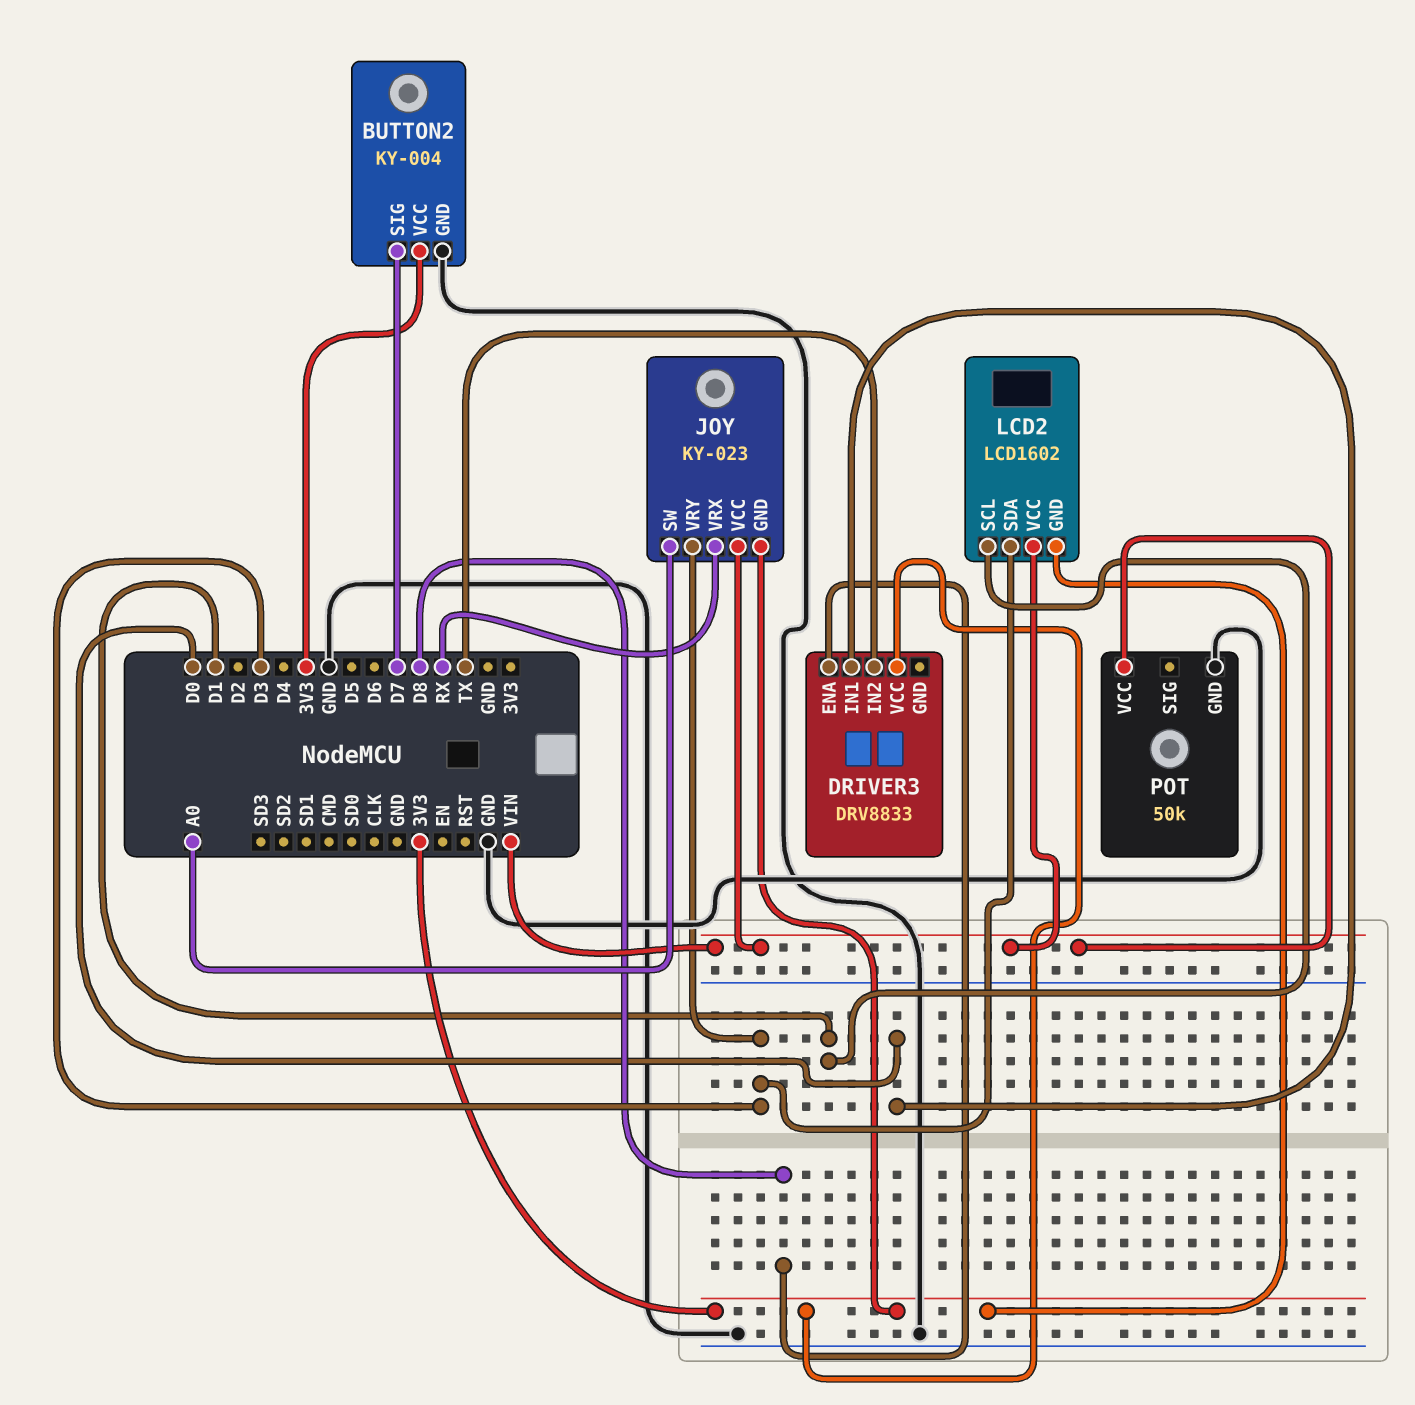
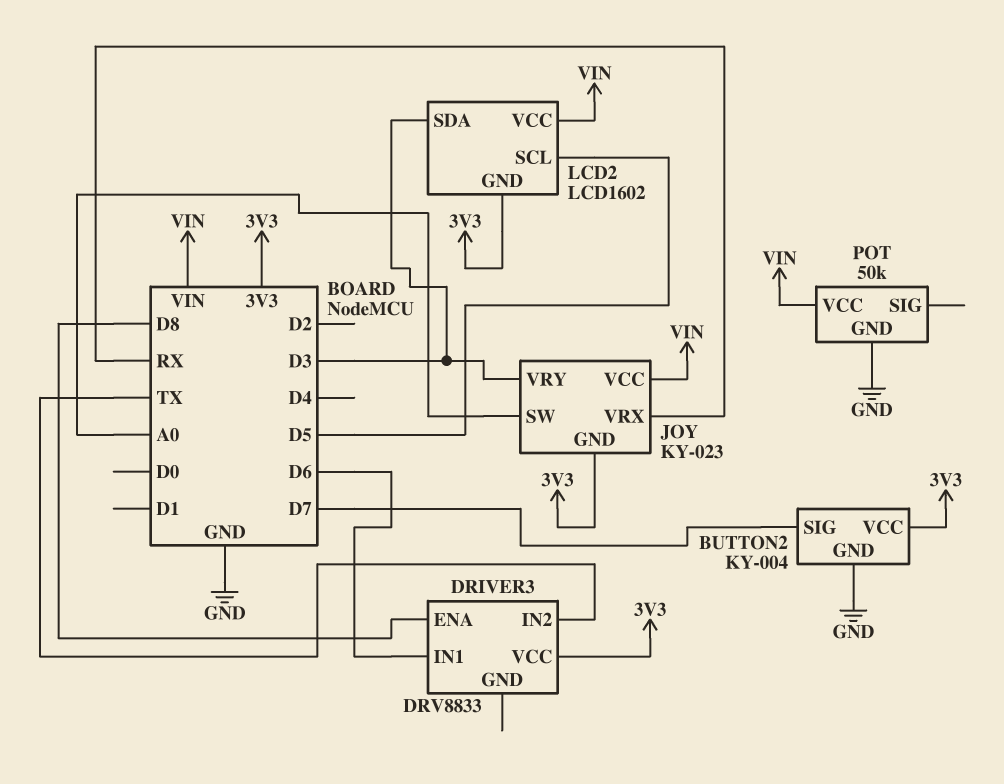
DRIVER3 pin IN1: D0 -> D6
LCD2 pin SCL: D1 -> D5

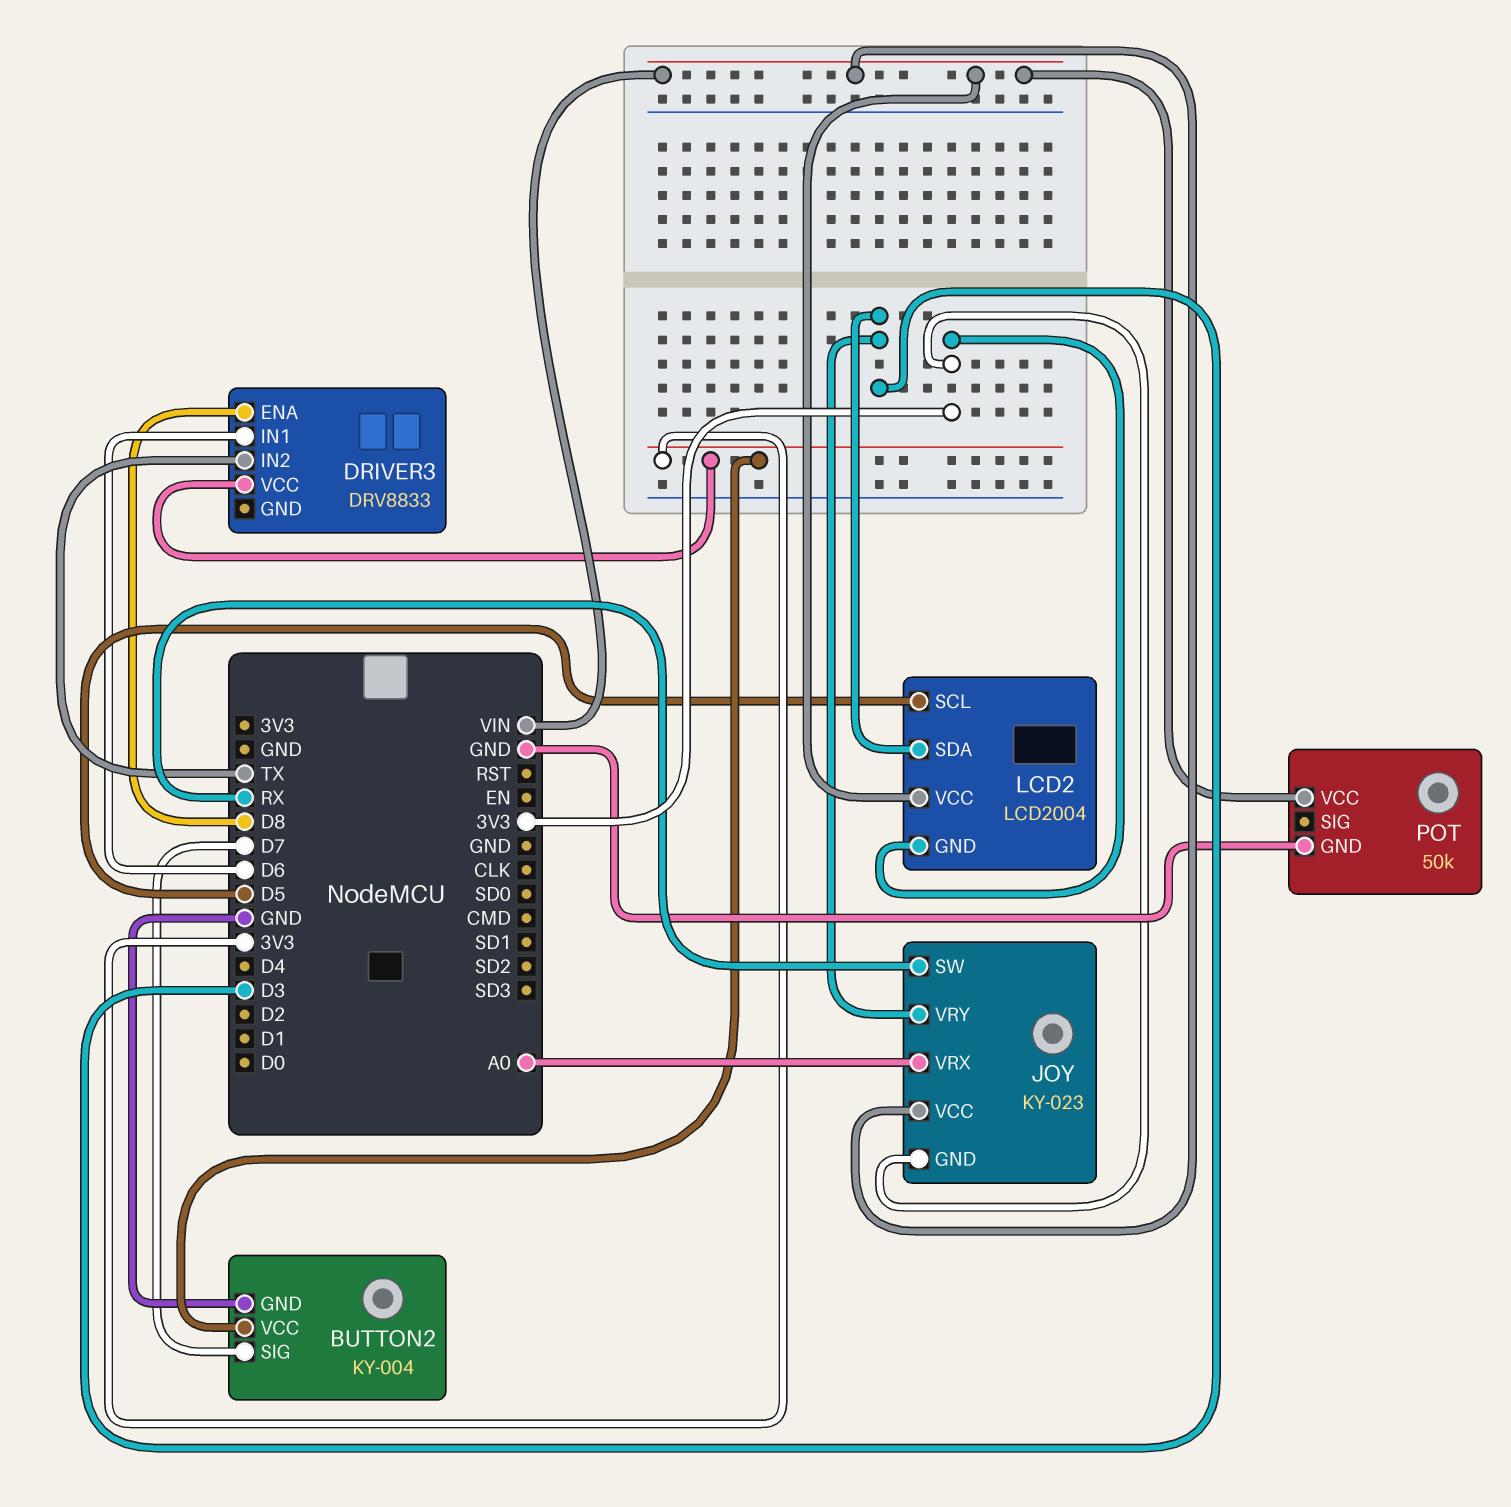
JOY pin SW: A0 -> RX
JOY pin VRX: RX -> A0
LCD2: LCD1602 -> LCD2004

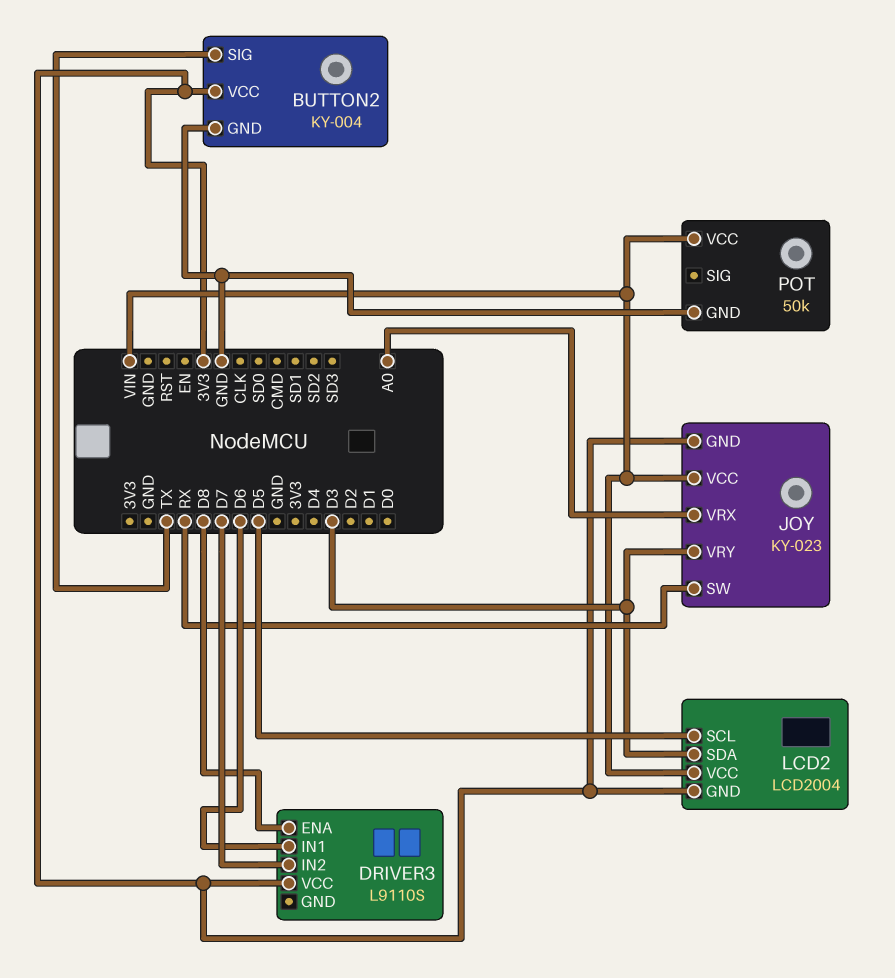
BUTTON2 pin SIG: D7 -> TX
DRIVER3: DRV8833 -> L9110S
DRIVER3 pin IN2: TX -> D7

